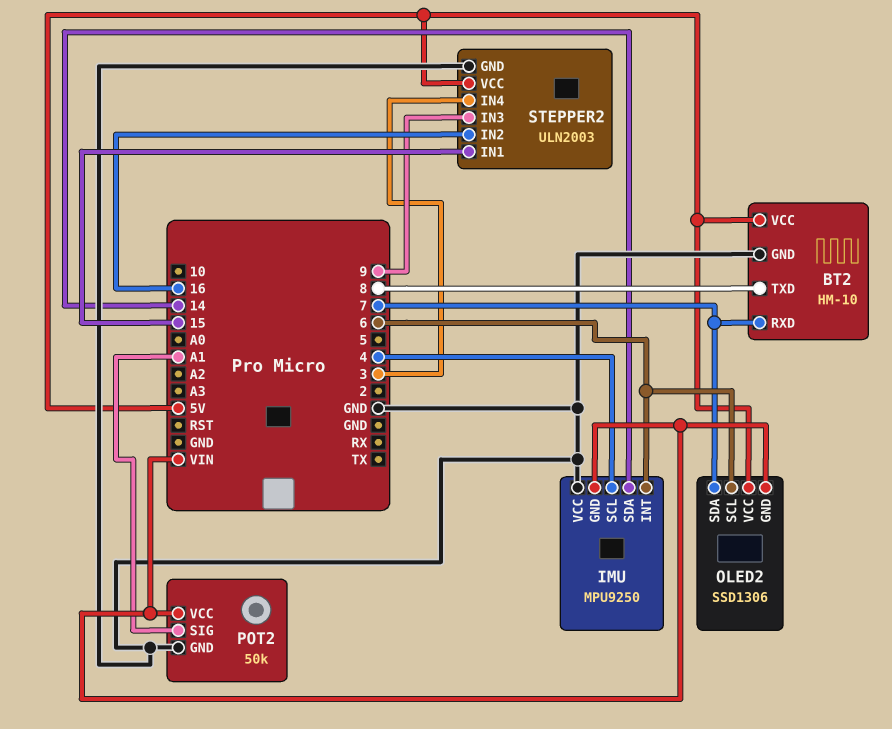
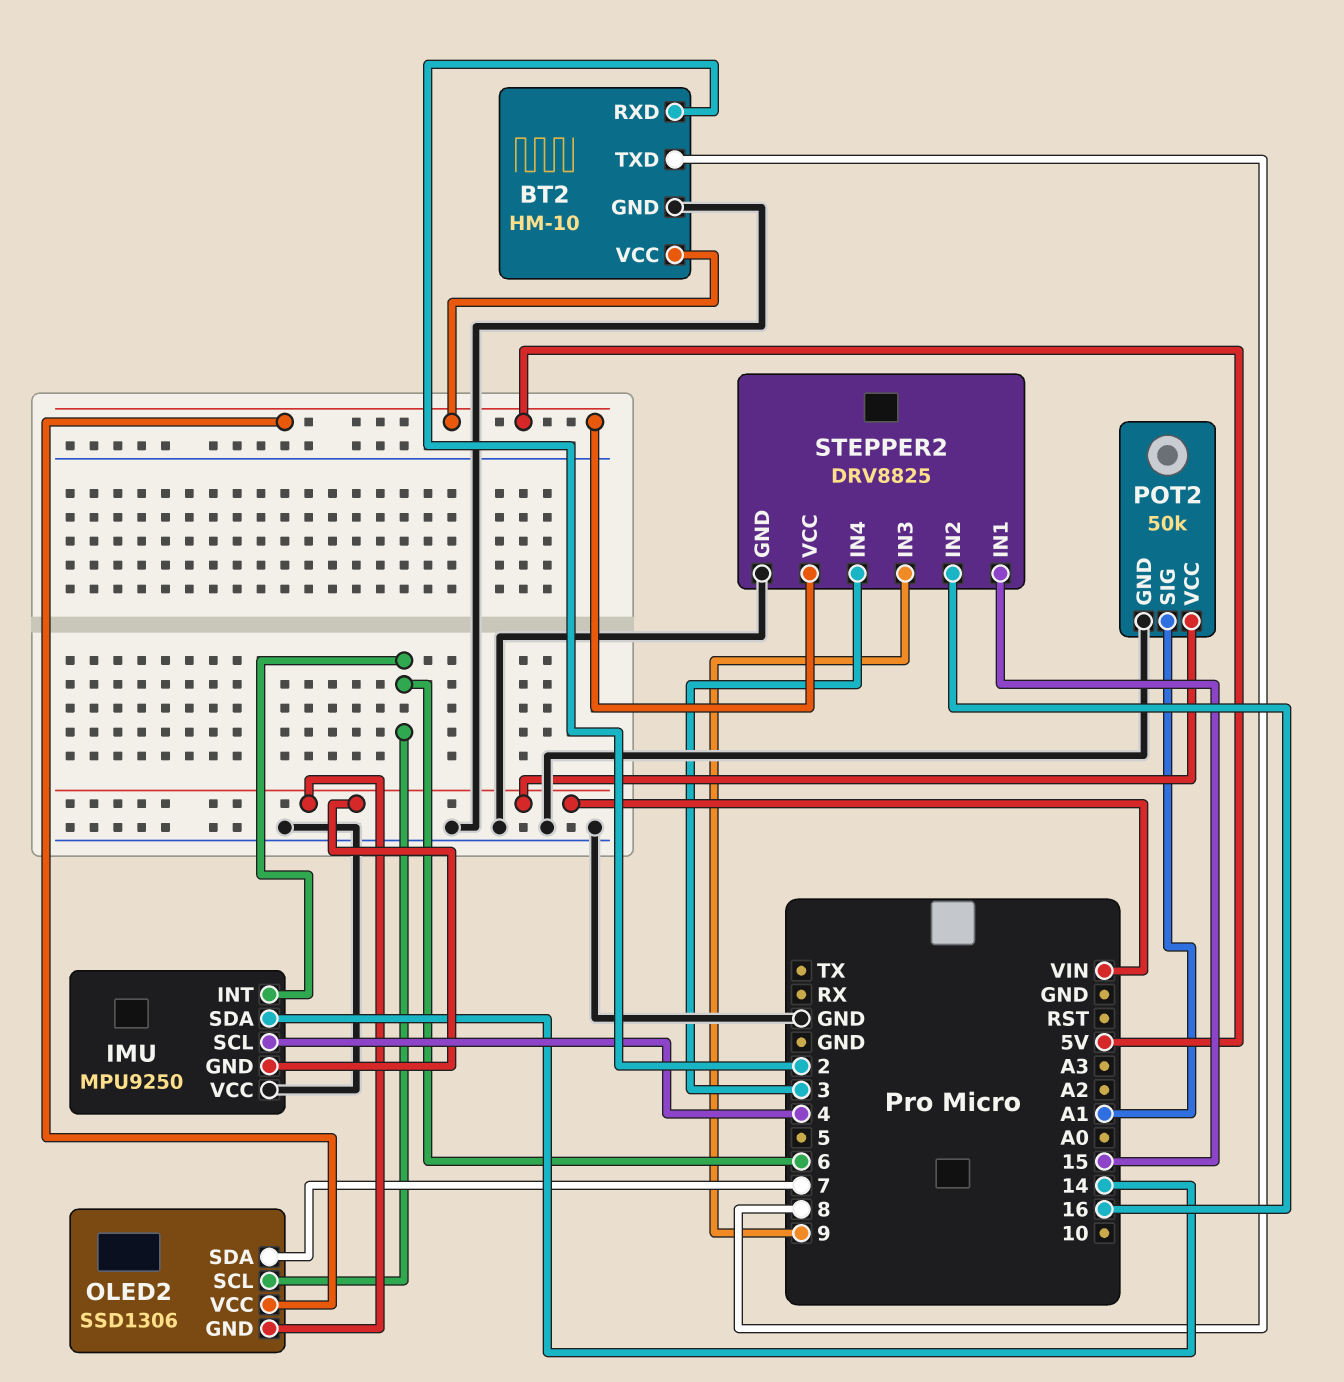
BT2 pin RXD: 7 -> 2
STEPPER2: ULN2003 -> DRV8825

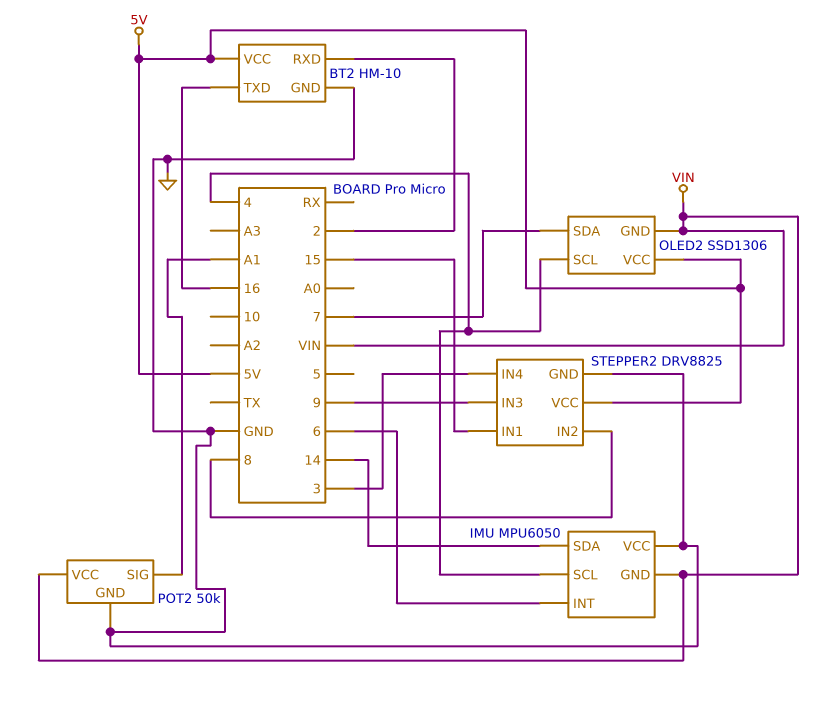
BT2 pin TXD: 8 -> 16
IMU: MPU9250 -> MPU6050
OLED2 pin SCL: 6 -> 4
STEPPER2 pin IN2: 16 -> 8

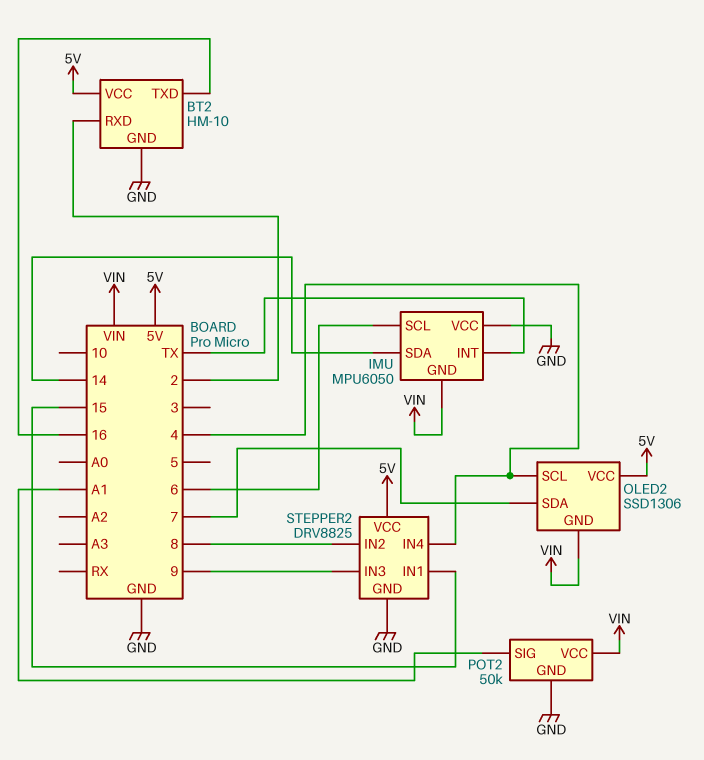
IMU pin INT: 6 -> TX
IMU pin SCL: 4 -> 6
STEPPER2 pin IN4: 3 -> 4

